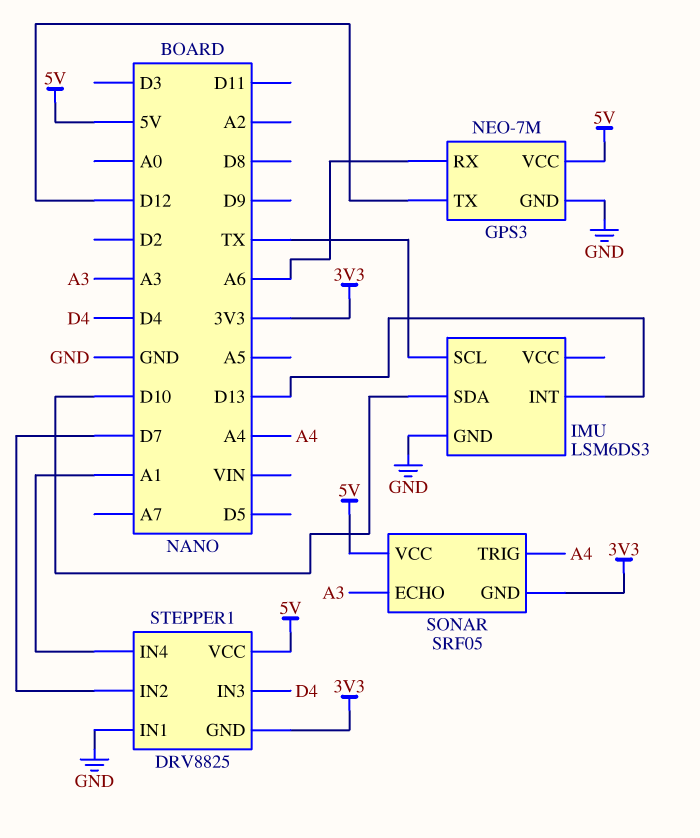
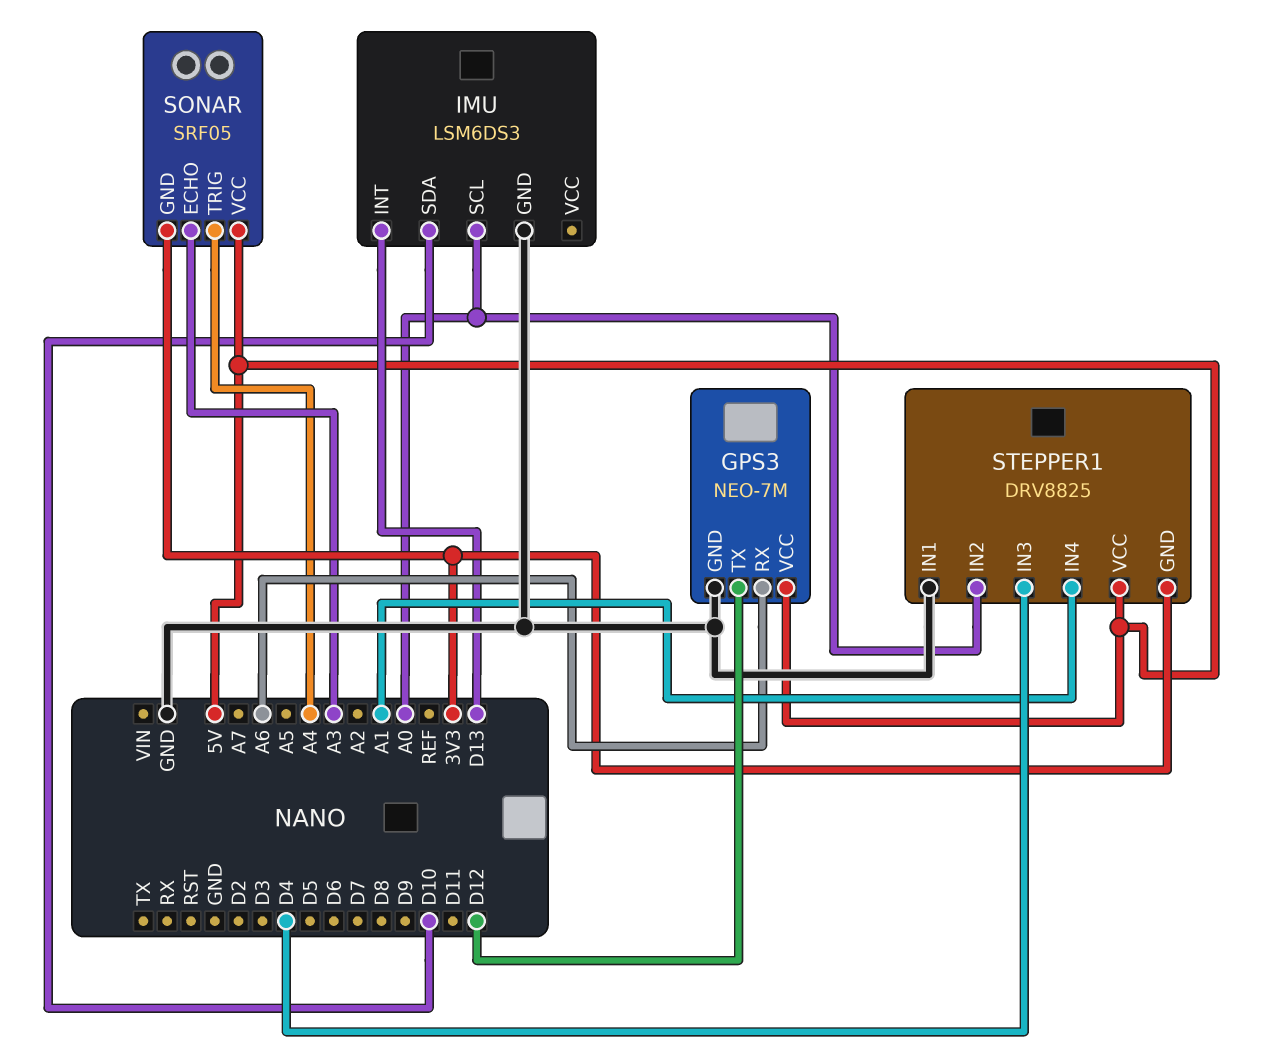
IMU pin SCL: TX -> A0
STEPPER1 pin IN2: D7 -> A0

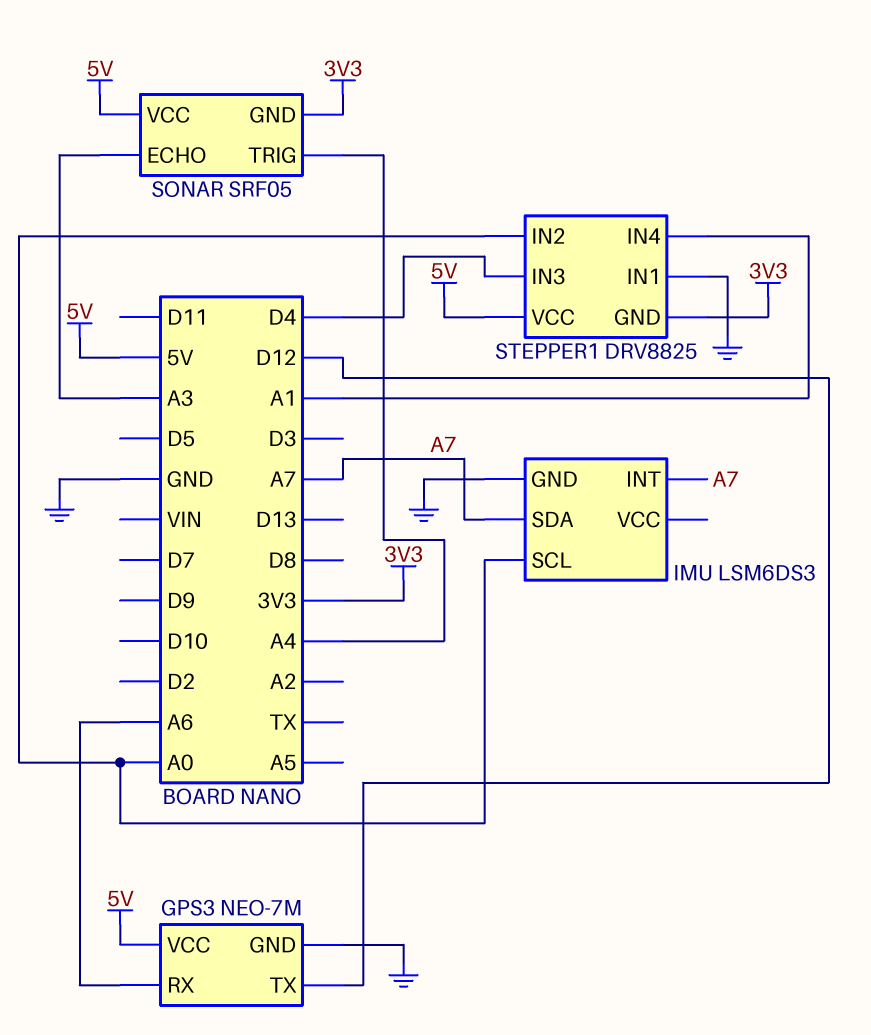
IMU pin INT: D13 -> A7
IMU pin SDA: D10 -> A7

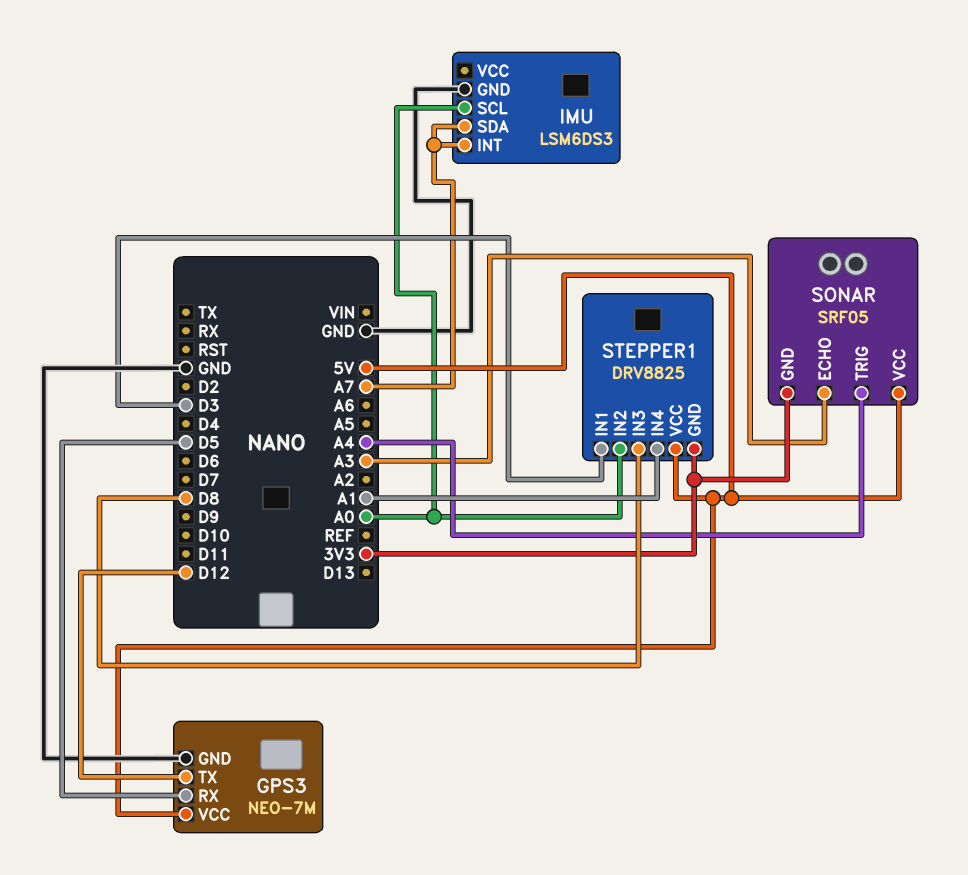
GPS3 pin RX: A6 -> D5
STEPPER1 pin IN1: GND -> D3
STEPPER1 pin IN3: D4 -> D8

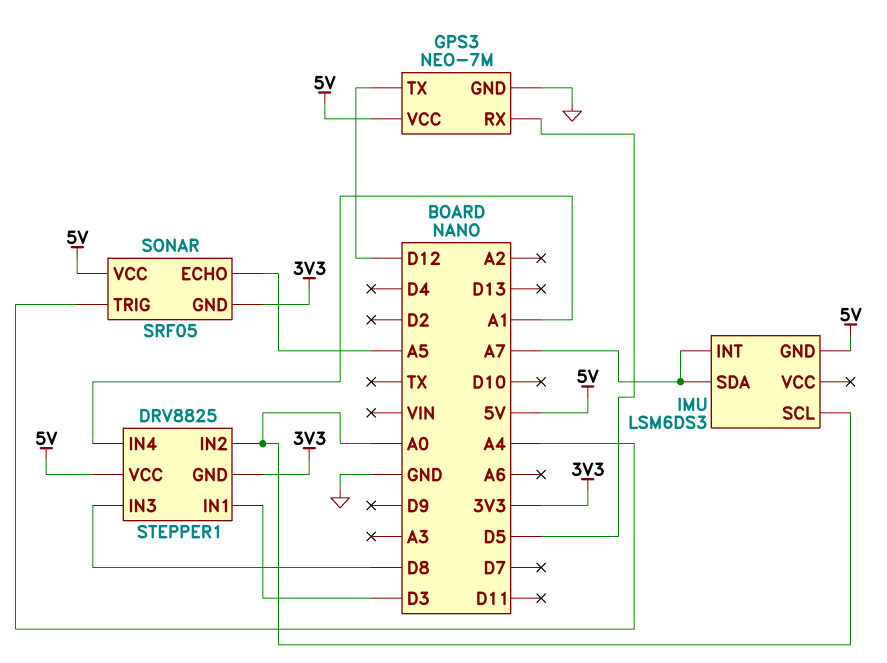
IMU pin GND: GND -> 5V
SONAR pin ECHO: A3 -> A5

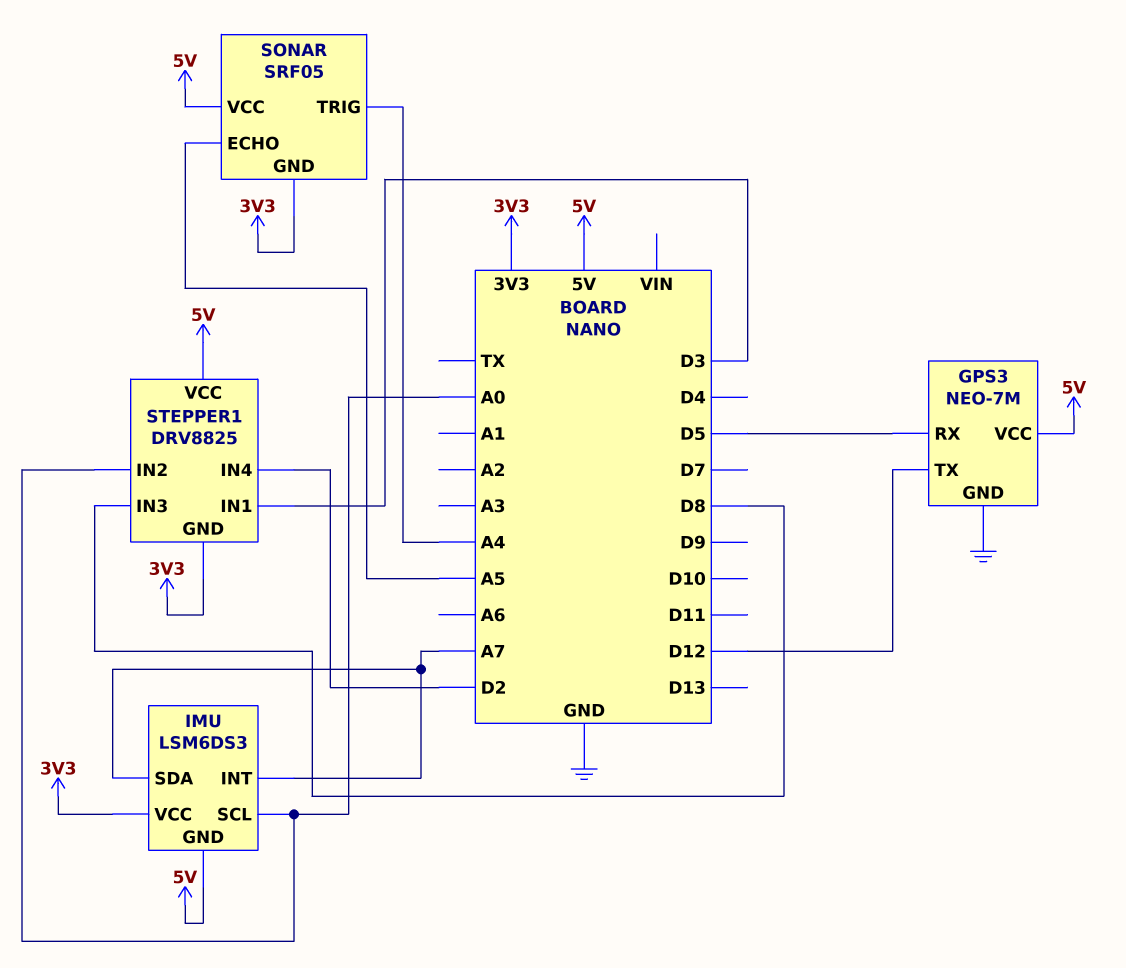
IMU pin VCC: none -> 3V3
STEPPER1 pin IN4: A1 -> D2

